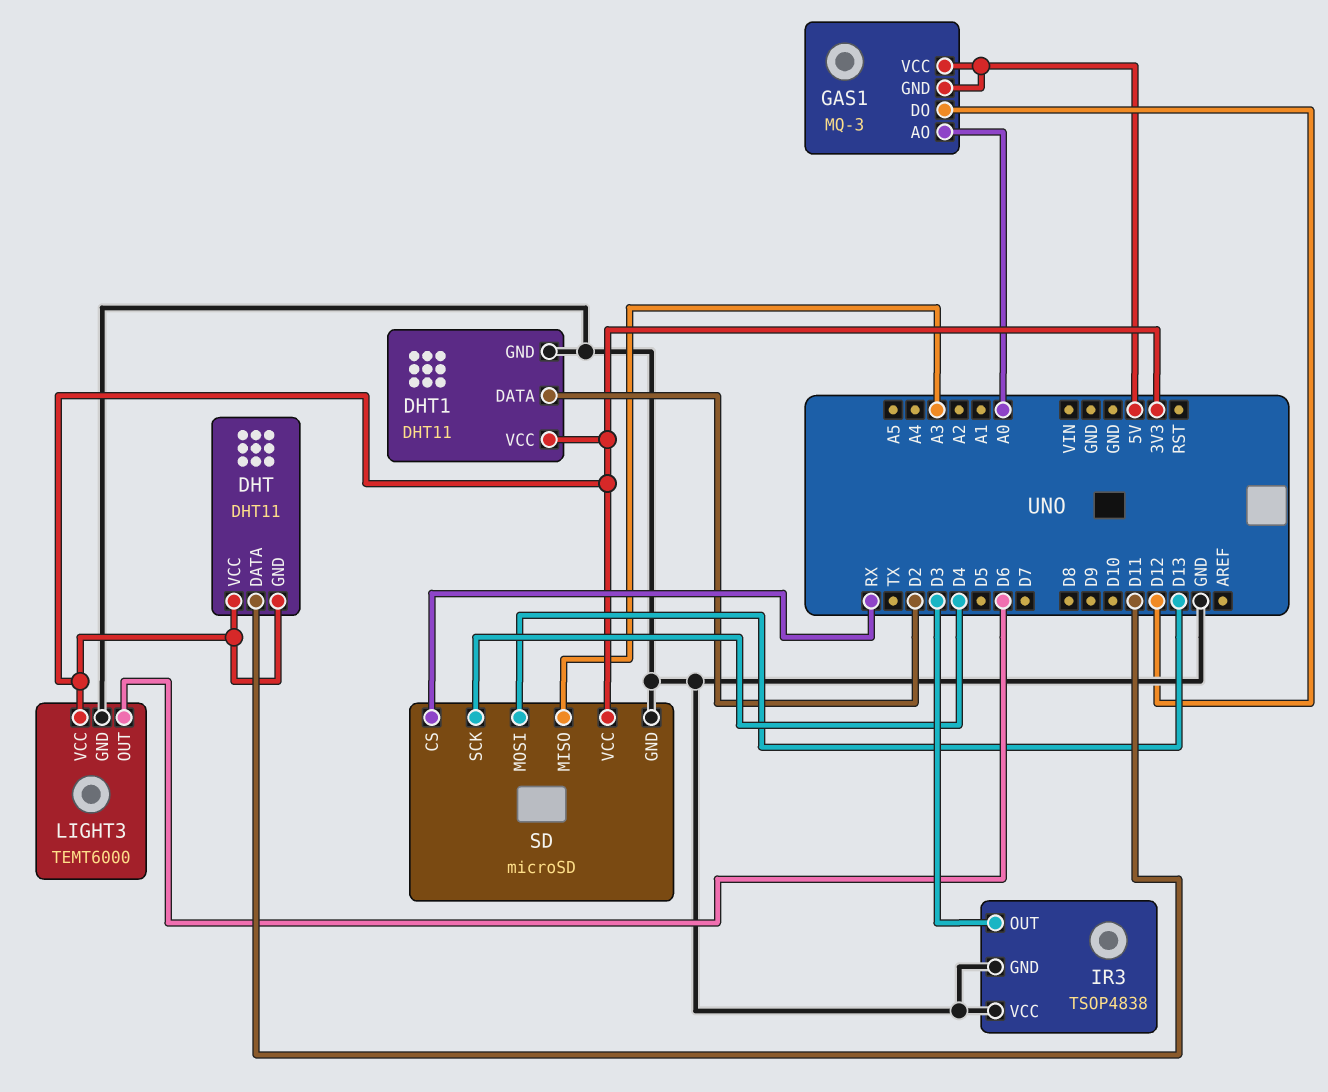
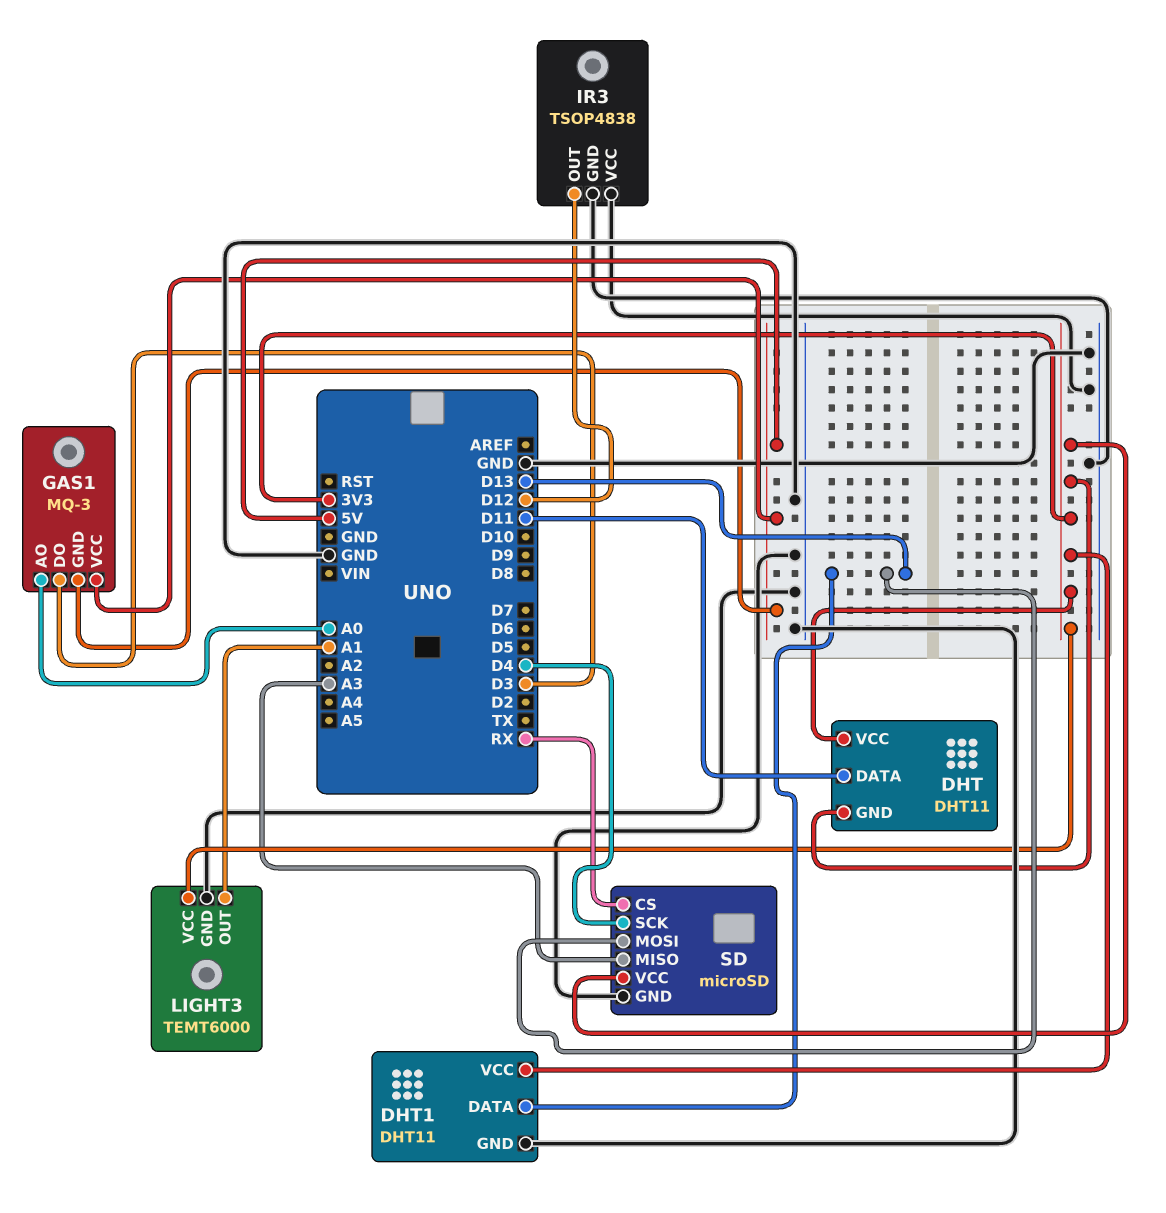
DHT1 pin DATA: D2 -> D13
GAS1 pin DO: D12 -> D3
IR3 pin OUT: D3 -> D12
LIGHT3 pin OUT: D6 -> A1

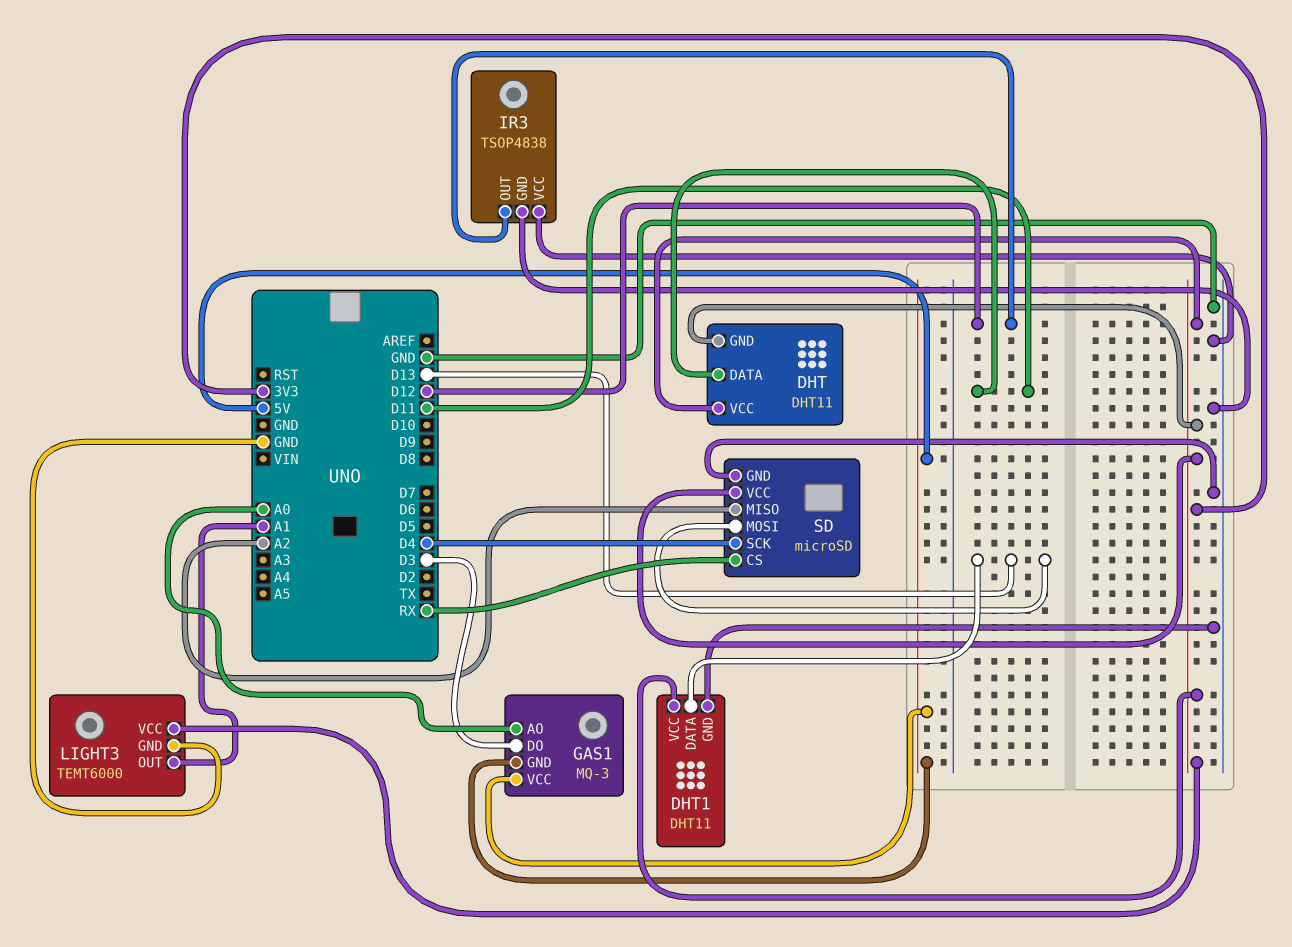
SD pin MISO: A3 -> A2

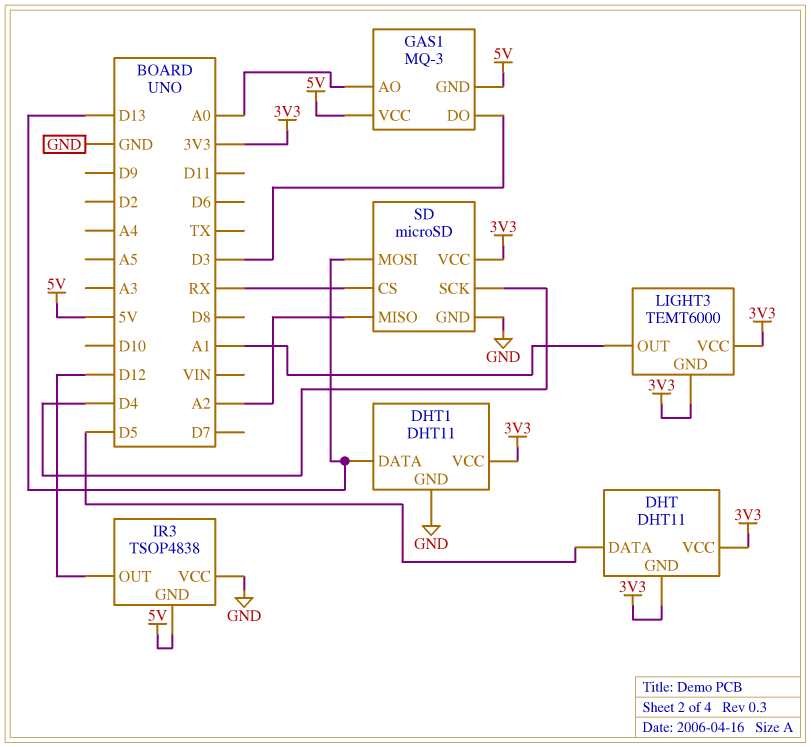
DHT pin DATA: D11 -> D5
IR3 pin GND: GND -> 5V
LIGHT3 pin GND: GND -> 3V3

